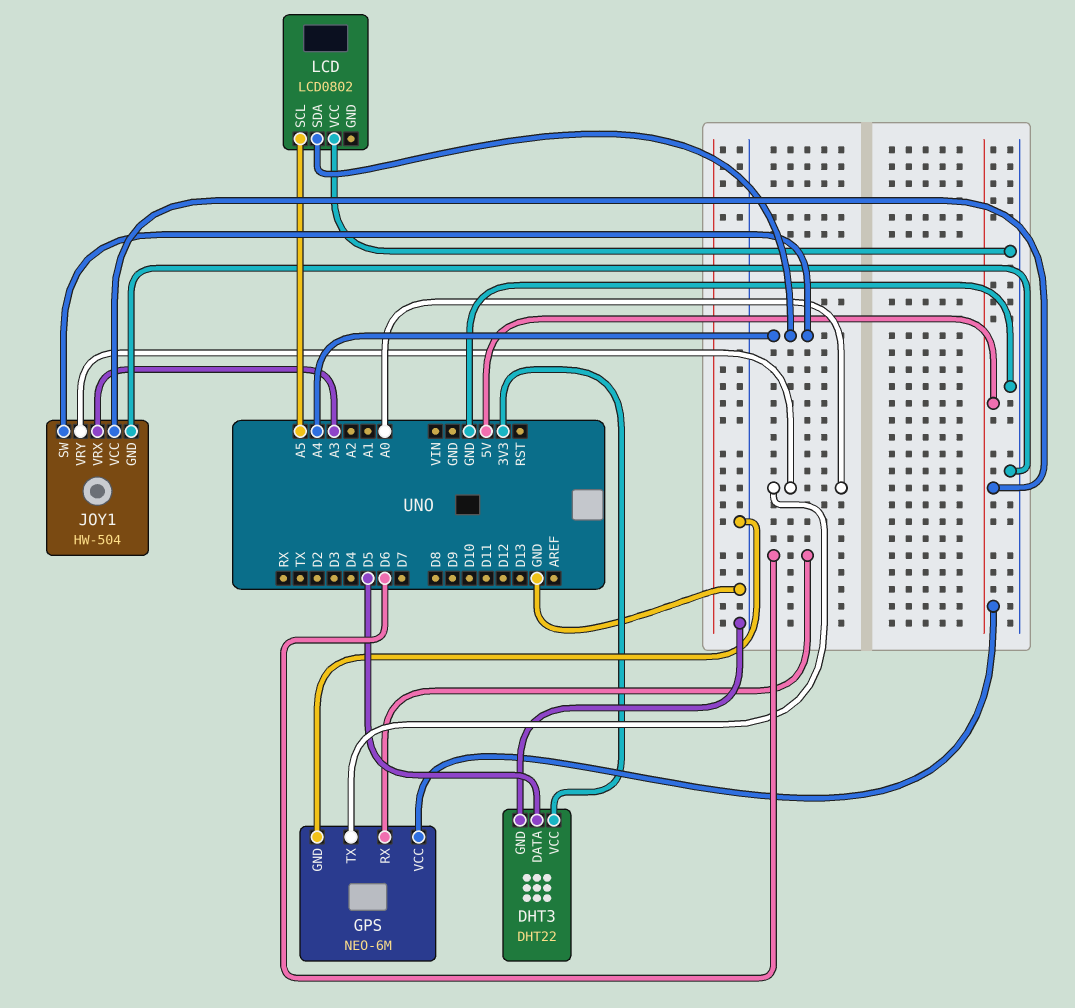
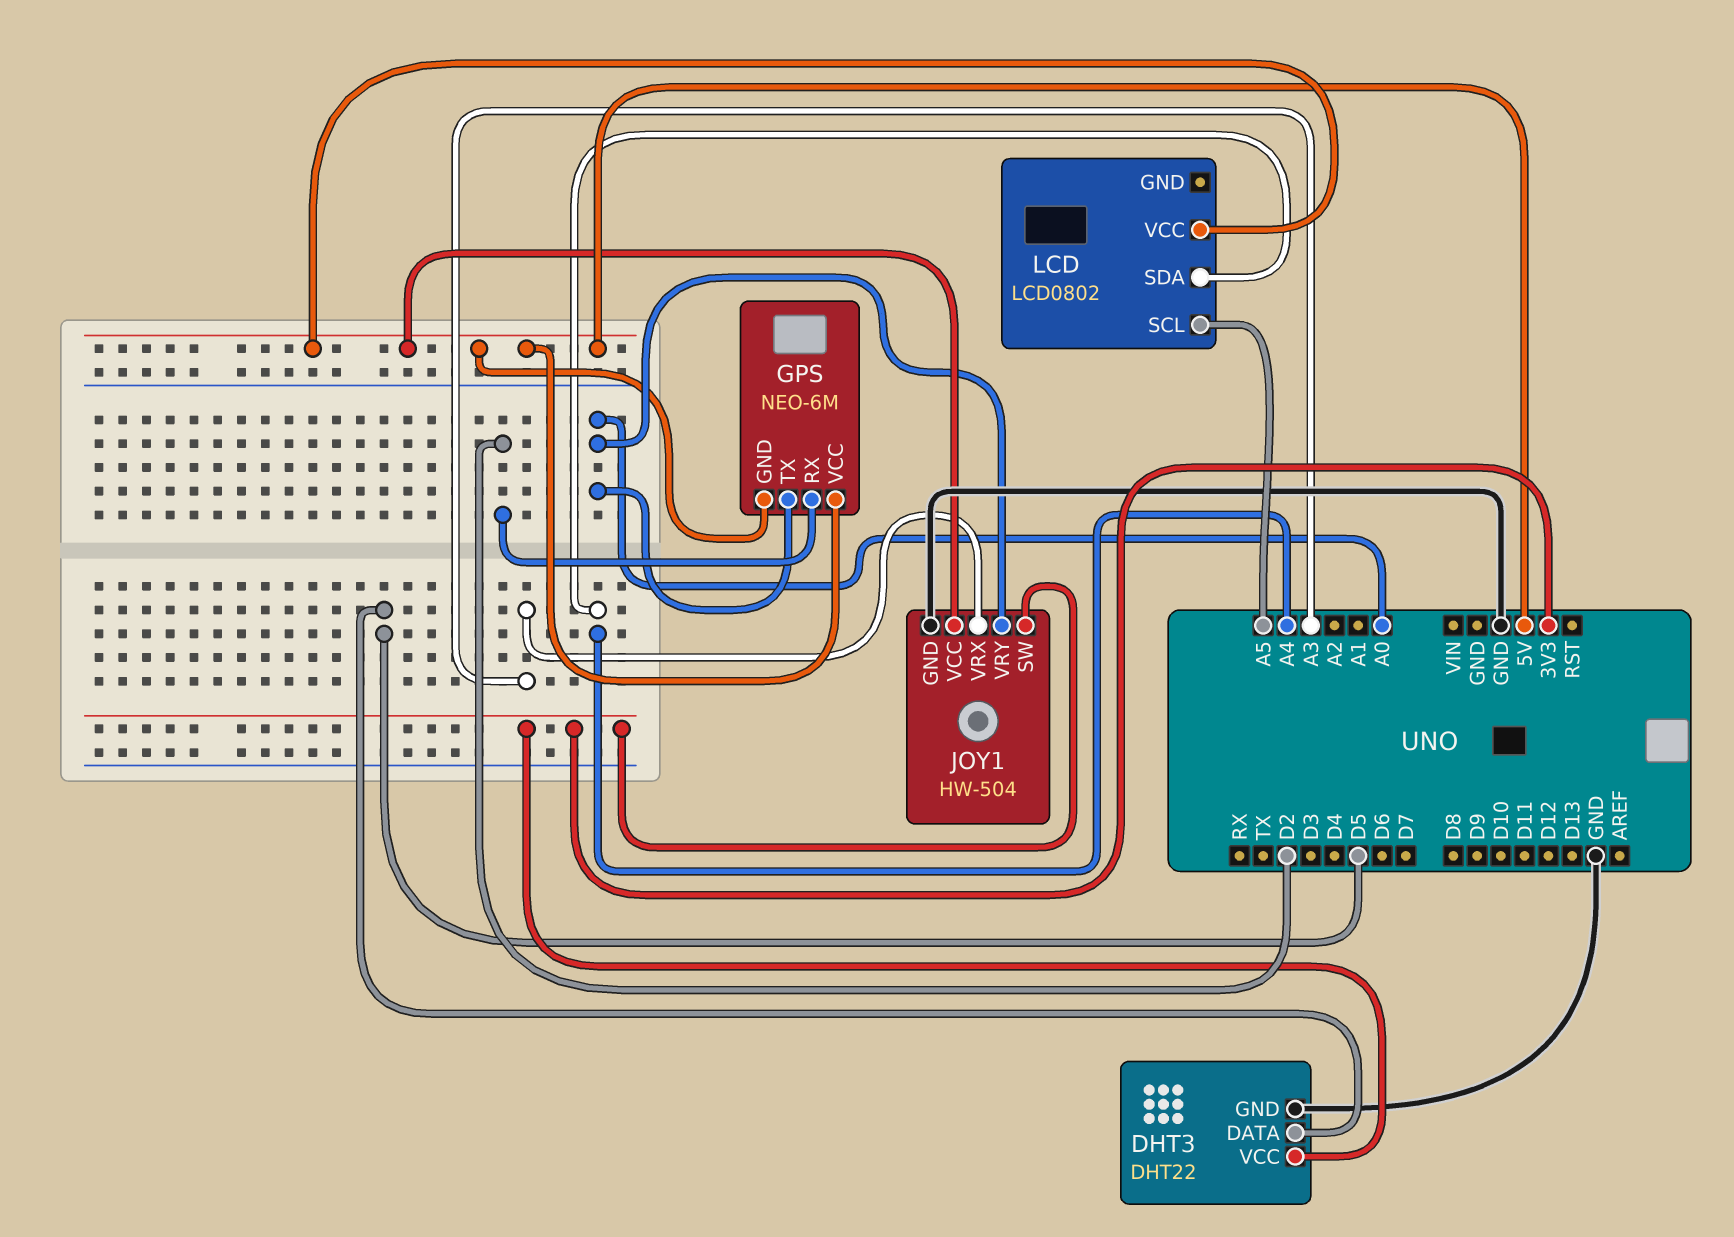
GPS pin GND: GND -> 5V
GPS pin RX: D6 -> D2
JOY1 pin SW: A4 -> 3V3
LCD pin VCC: GND -> 5V

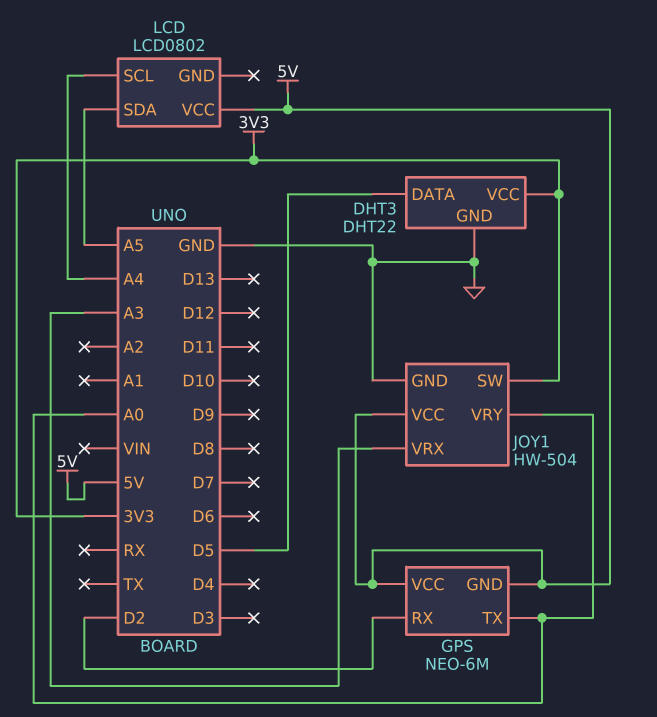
LCD pin SCL: A5 -> A4
LCD pin SDA: A4 -> A5

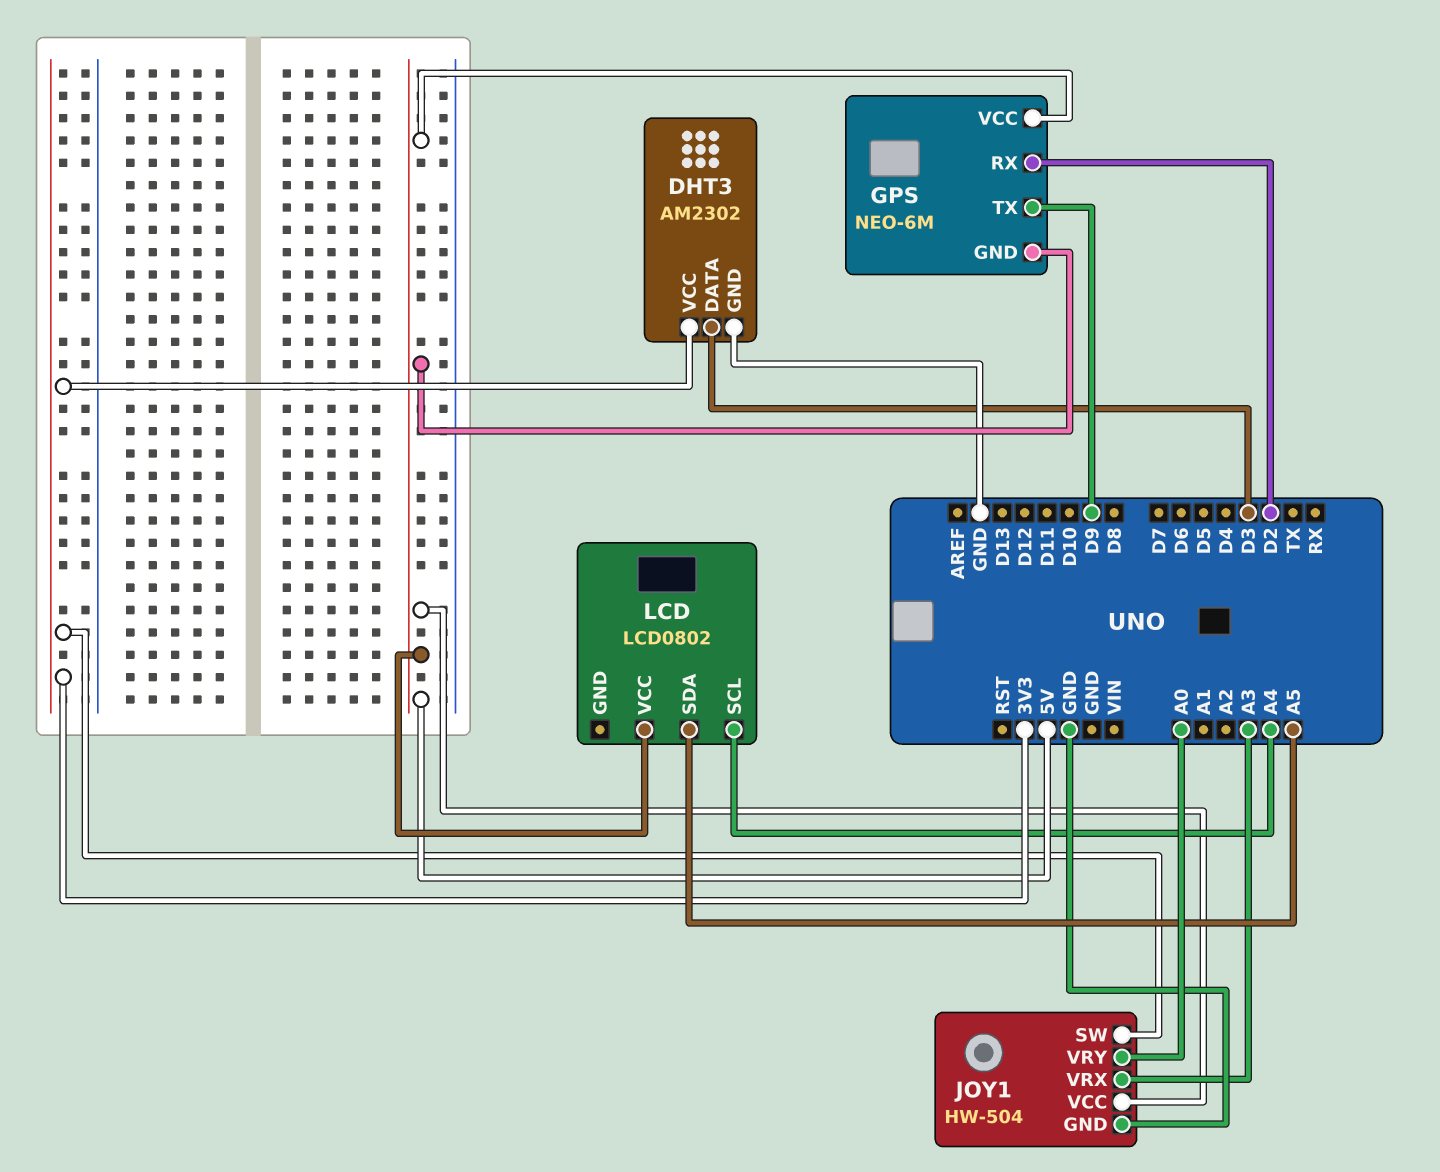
DHT3: DHT22 -> AM2302
DHT3 pin DATA: D5 -> D3
GPS pin TX: A0 -> D9

